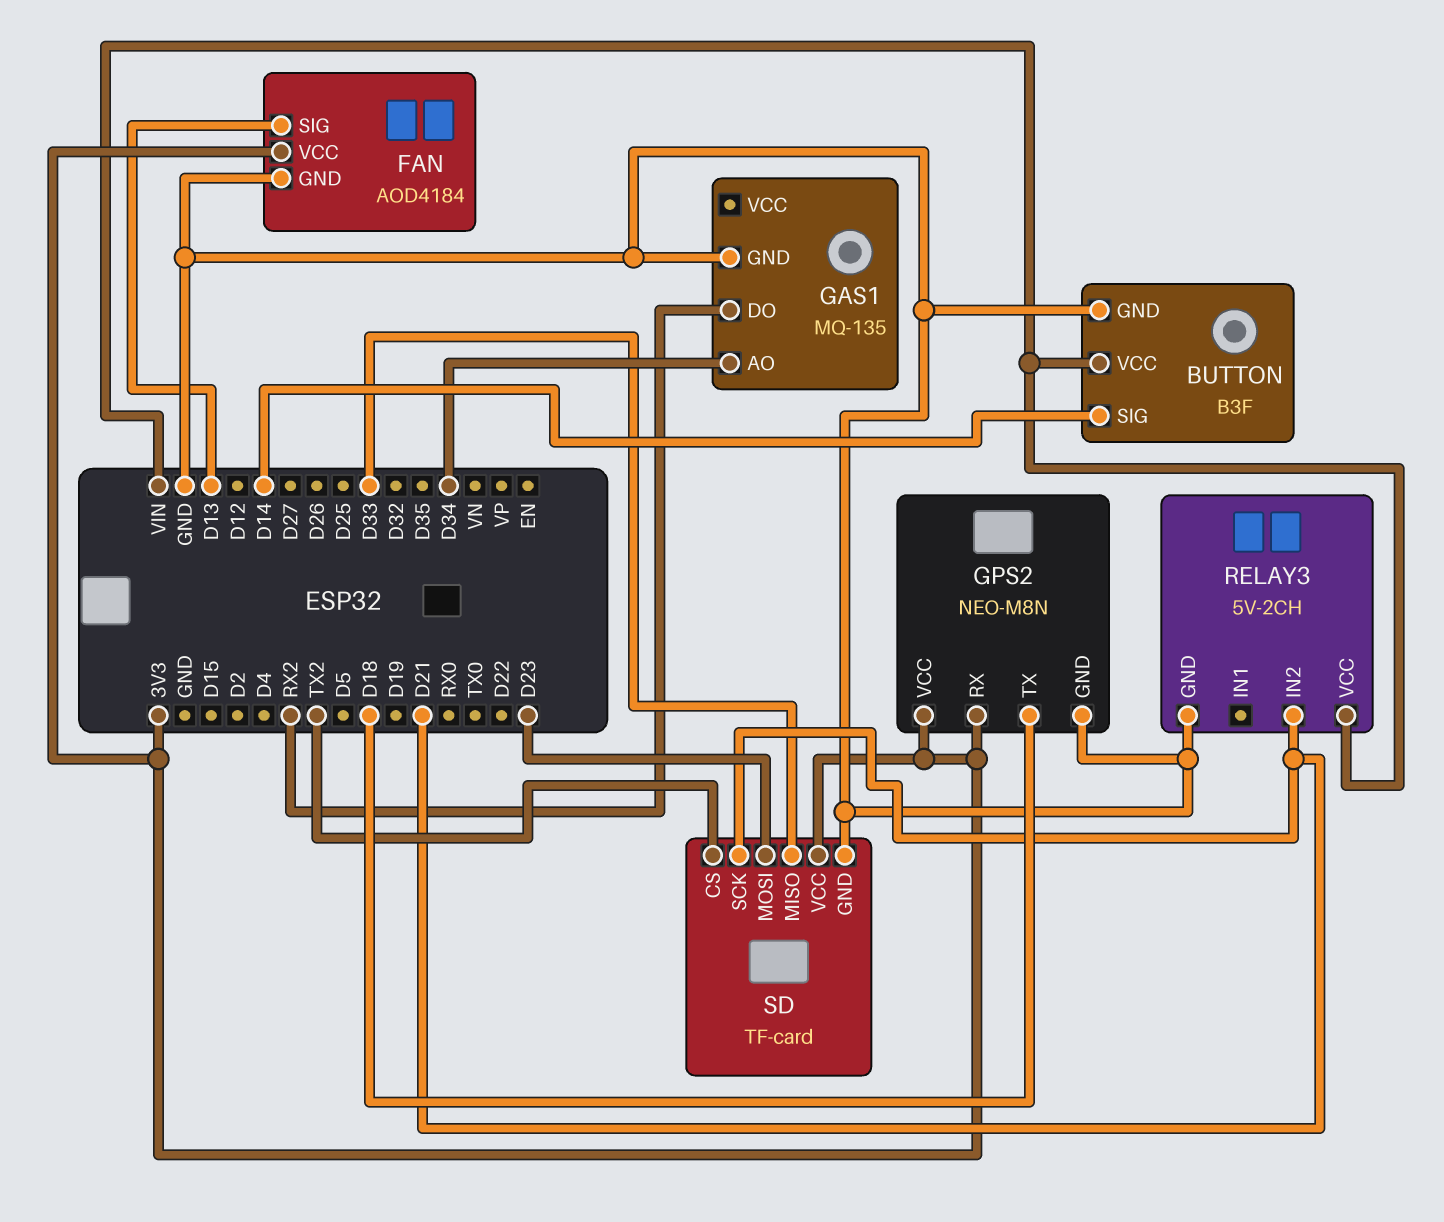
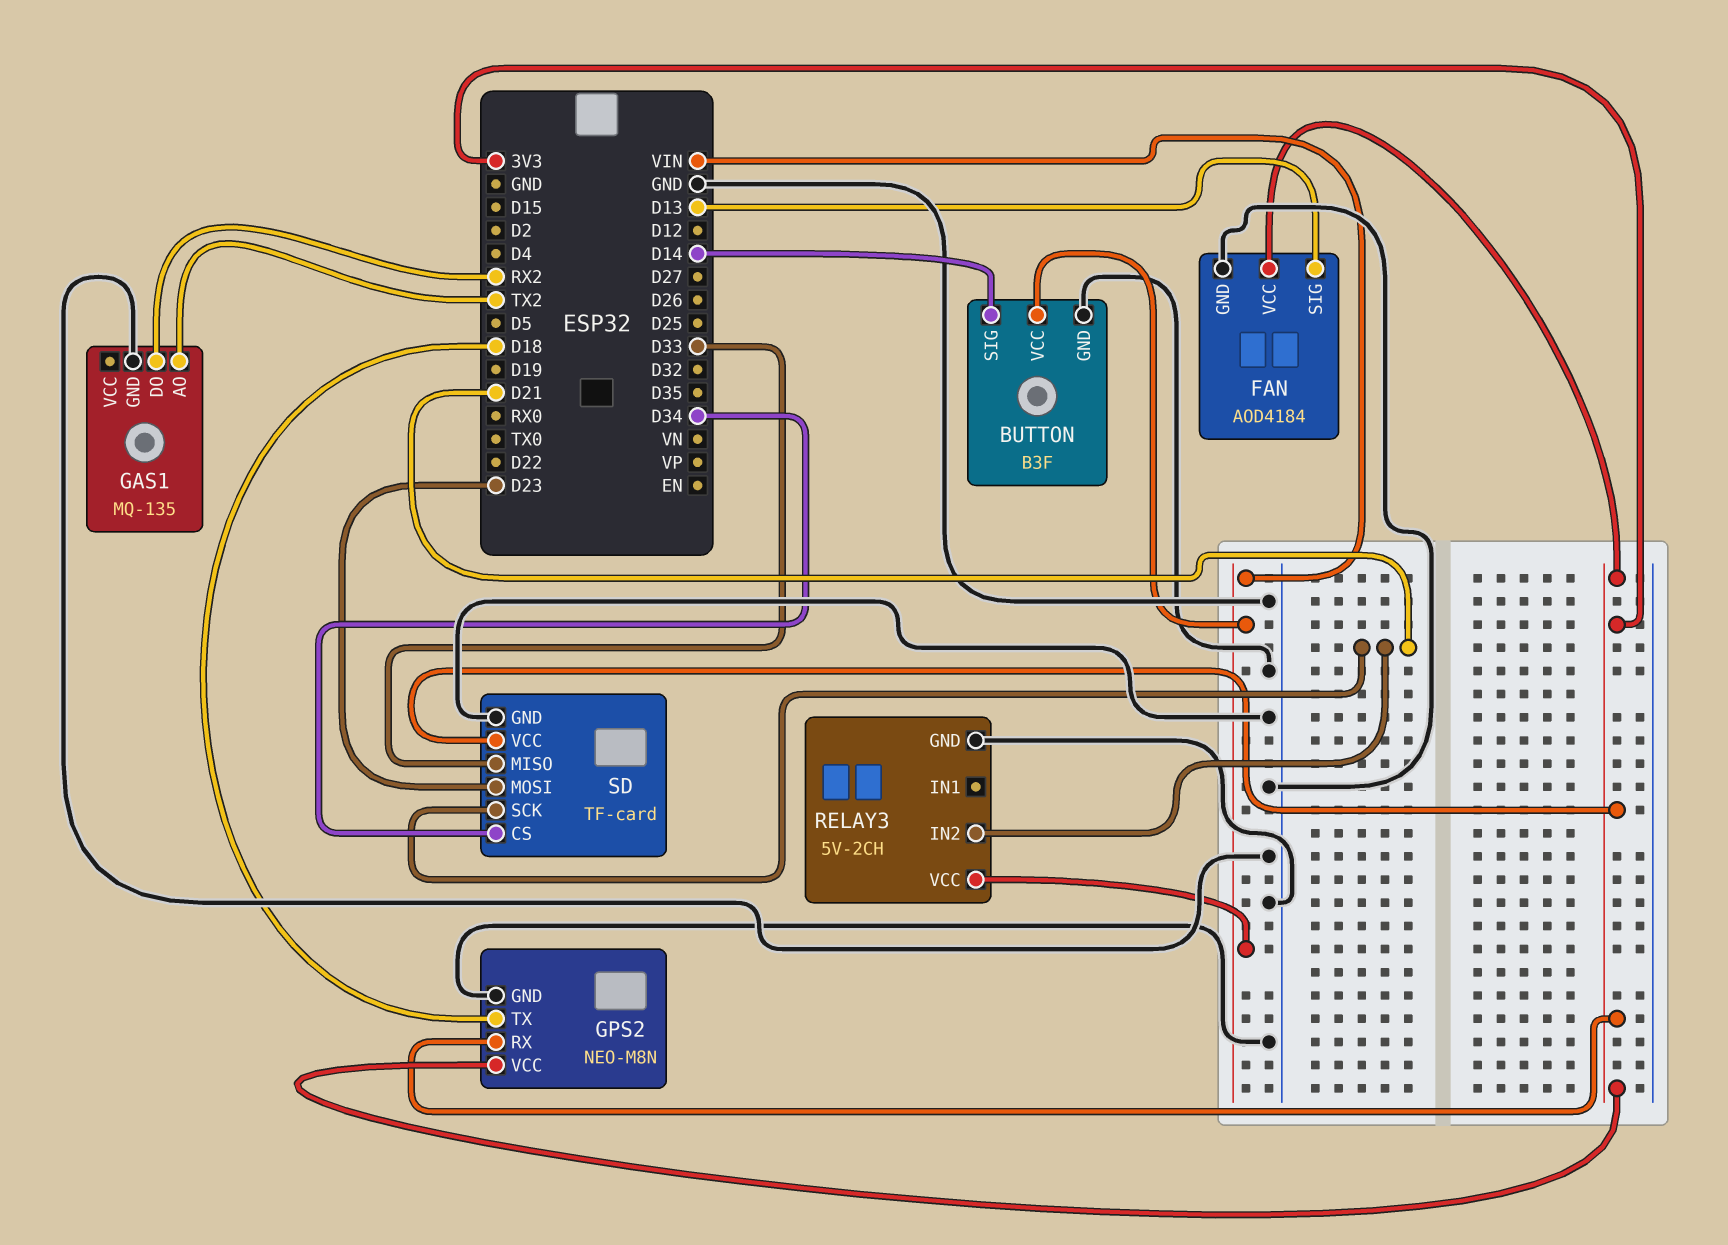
GAS1 pin AO: D34 -> TX2
SD pin CS: TX2 -> D34

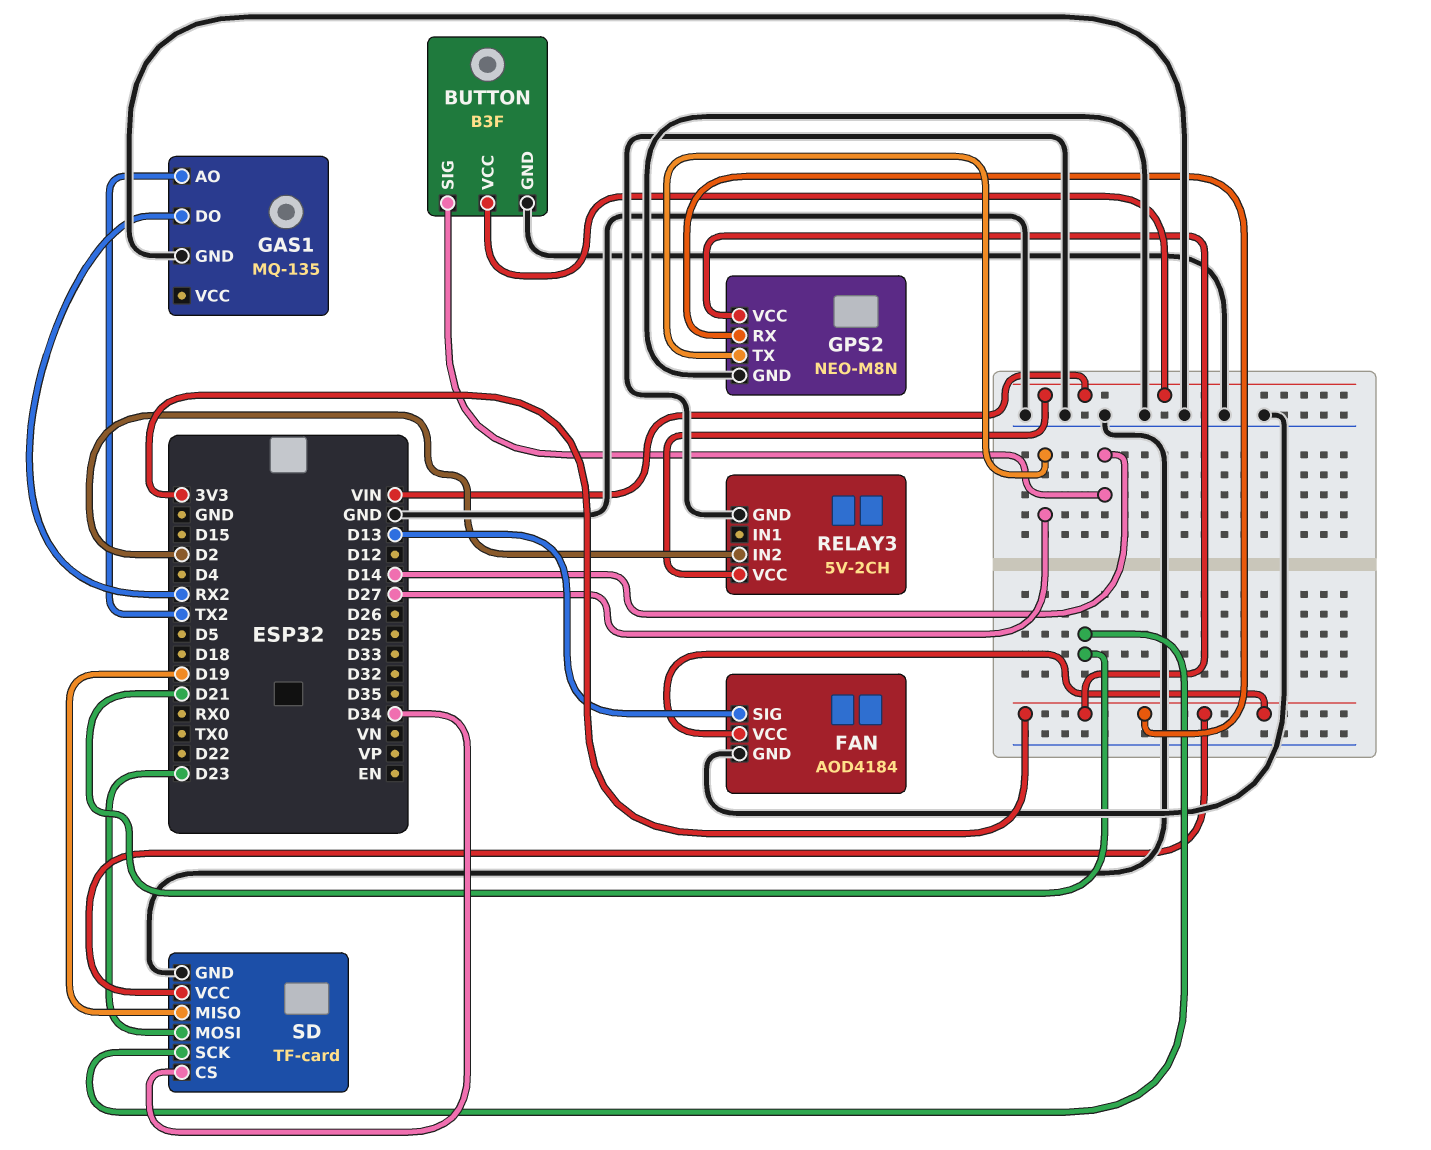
GPS2 pin TX: D18 -> D27
RELAY3 pin IN2: D21 -> D2
SD pin MISO: D33 -> D19

